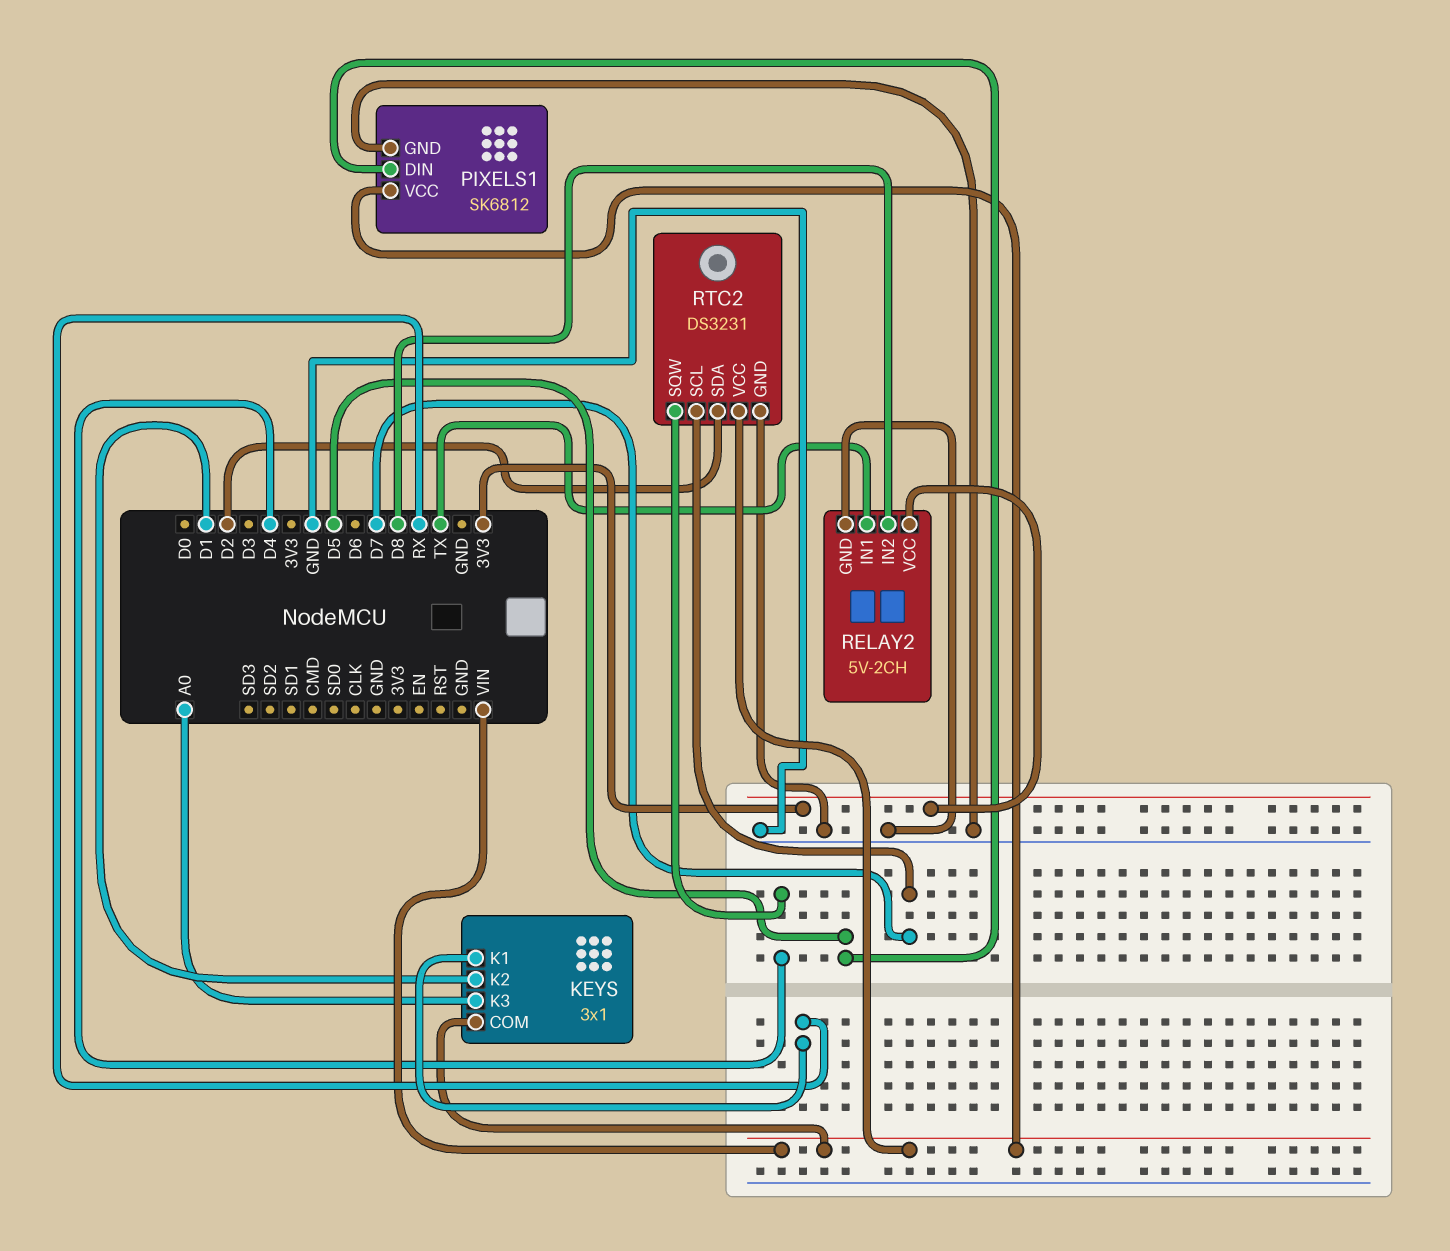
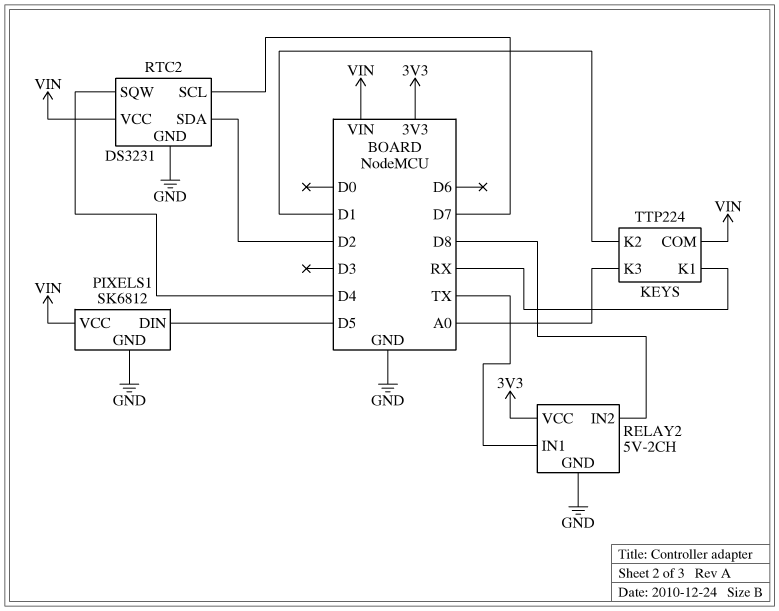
KEYS: 3x1 -> TTP224

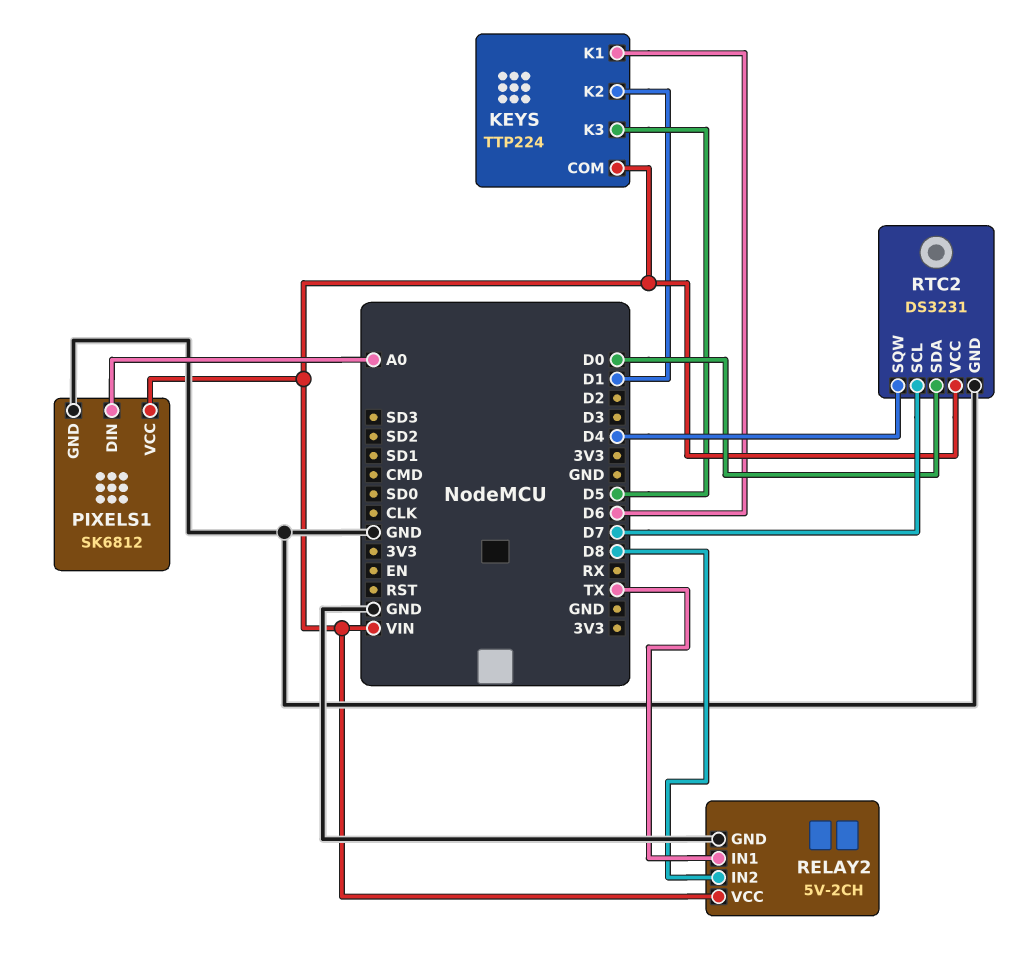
KEYS pin K1: RX -> D6
KEYS pin K3: A0 -> D5
PIXELS1 pin DIN: D5 -> A0
RELAY2 pin VCC: 3V3 -> VIN
RTC2 pin SDA: D2 -> D0

